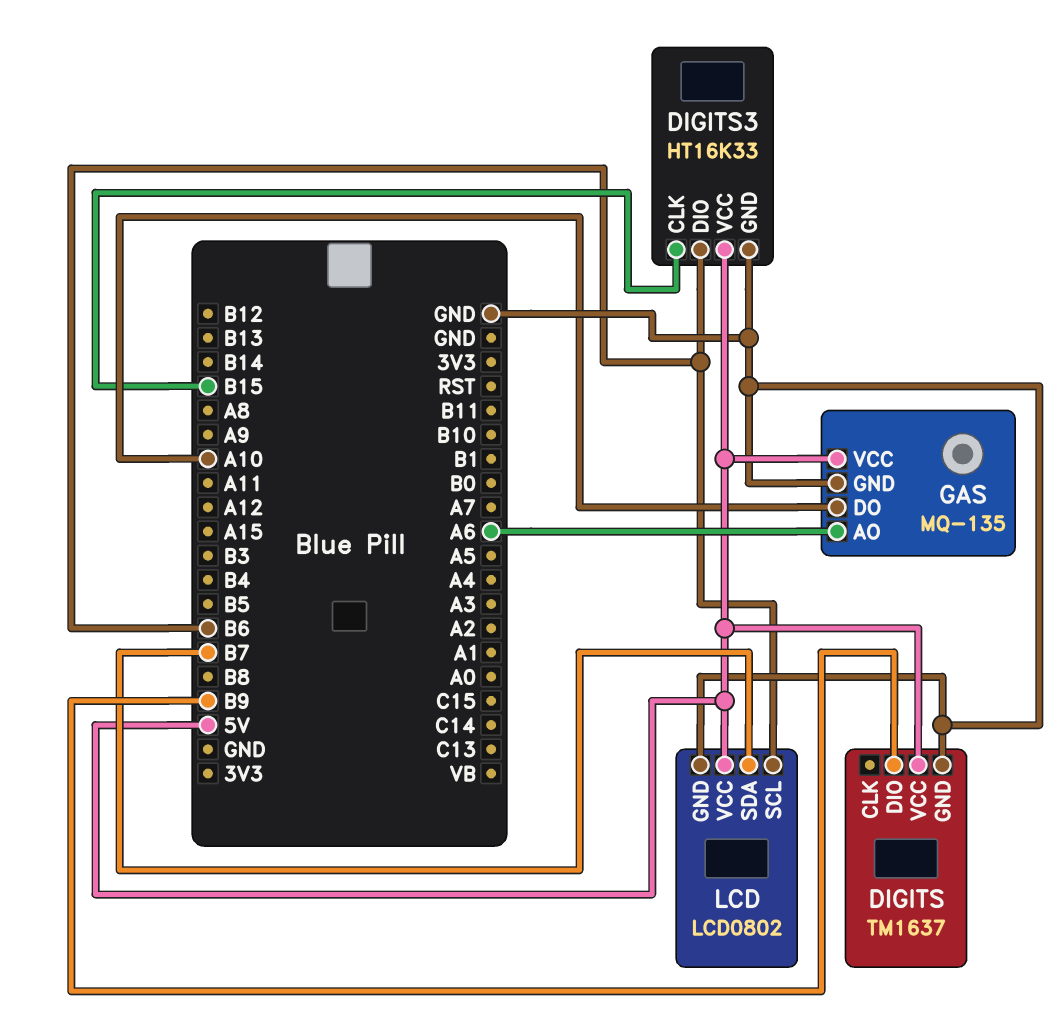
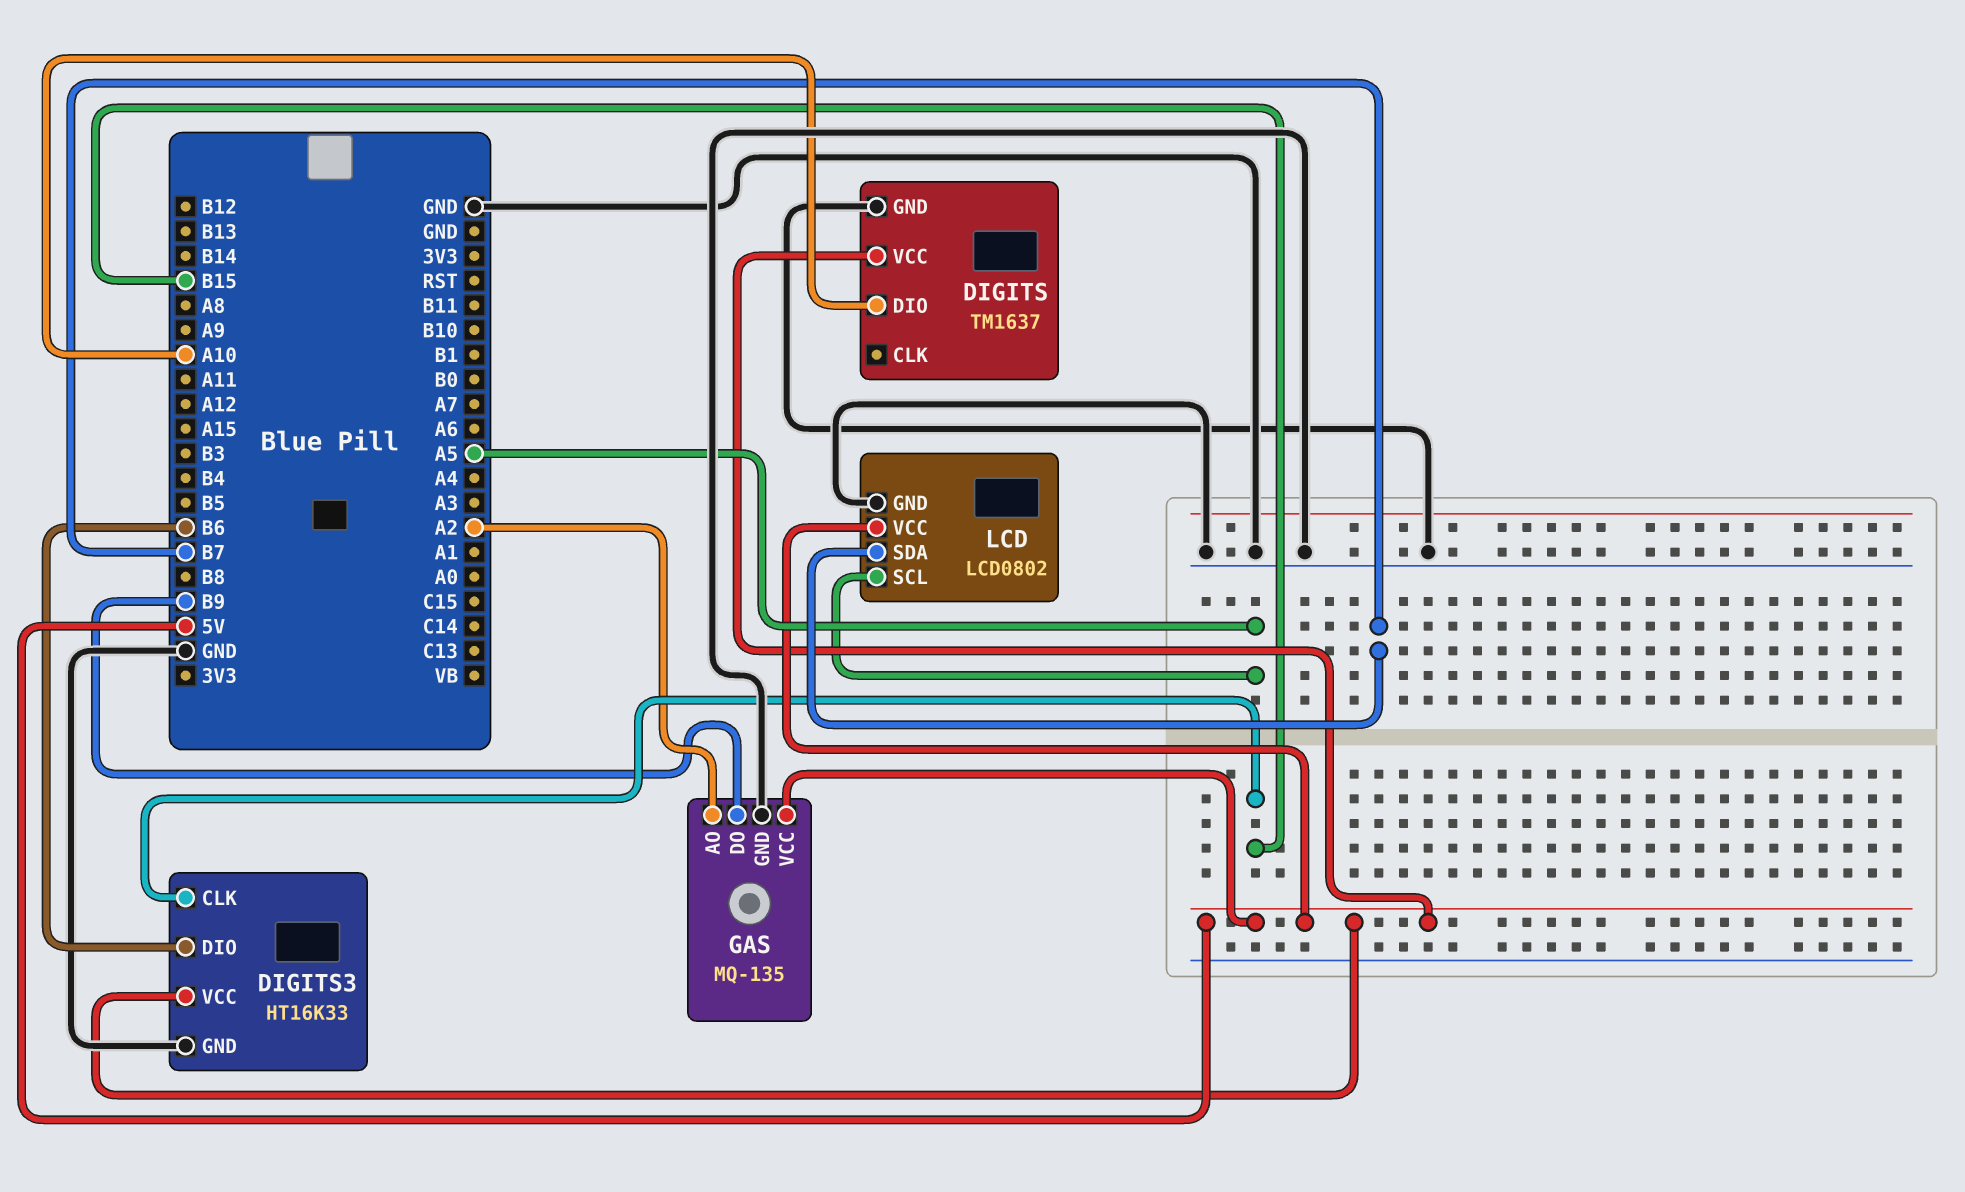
DIGITS pin DIO: B9 -> A10
GAS pin AO: A6 -> A2
GAS pin DO: A10 -> B9
LCD pin SCL: B6 -> A5

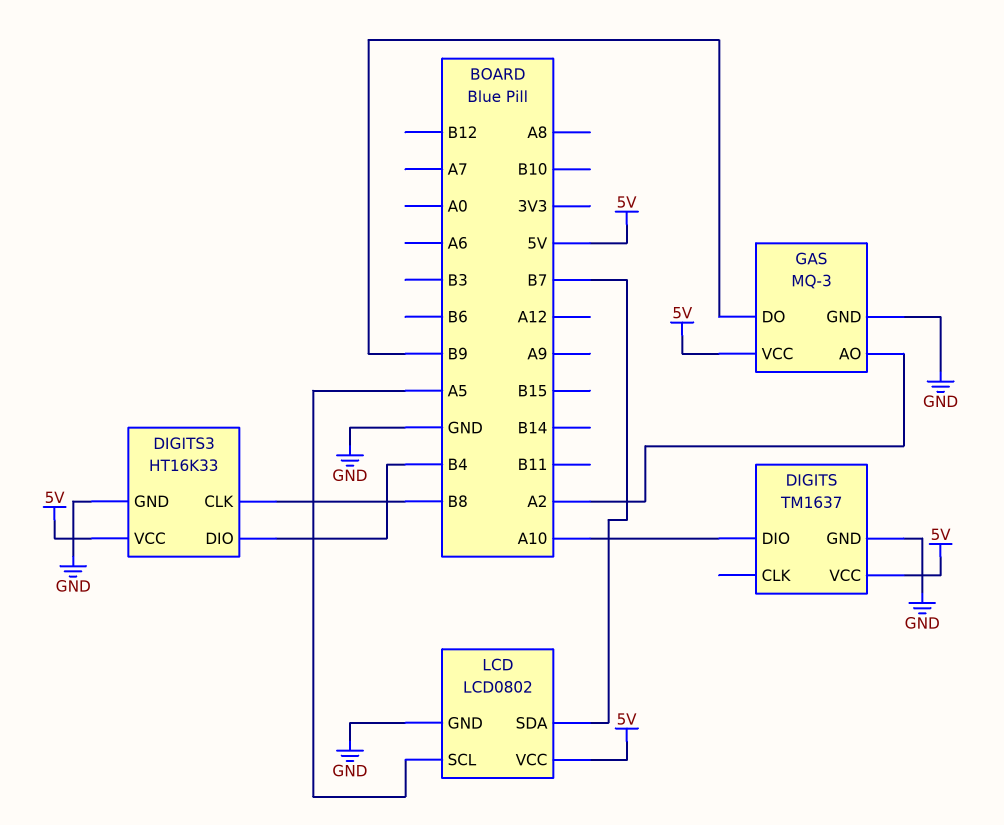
DIGITS3 pin CLK: B15 -> B8
DIGITS3 pin DIO: B6 -> B4
GAS: MQ-135 -> MQ-3

